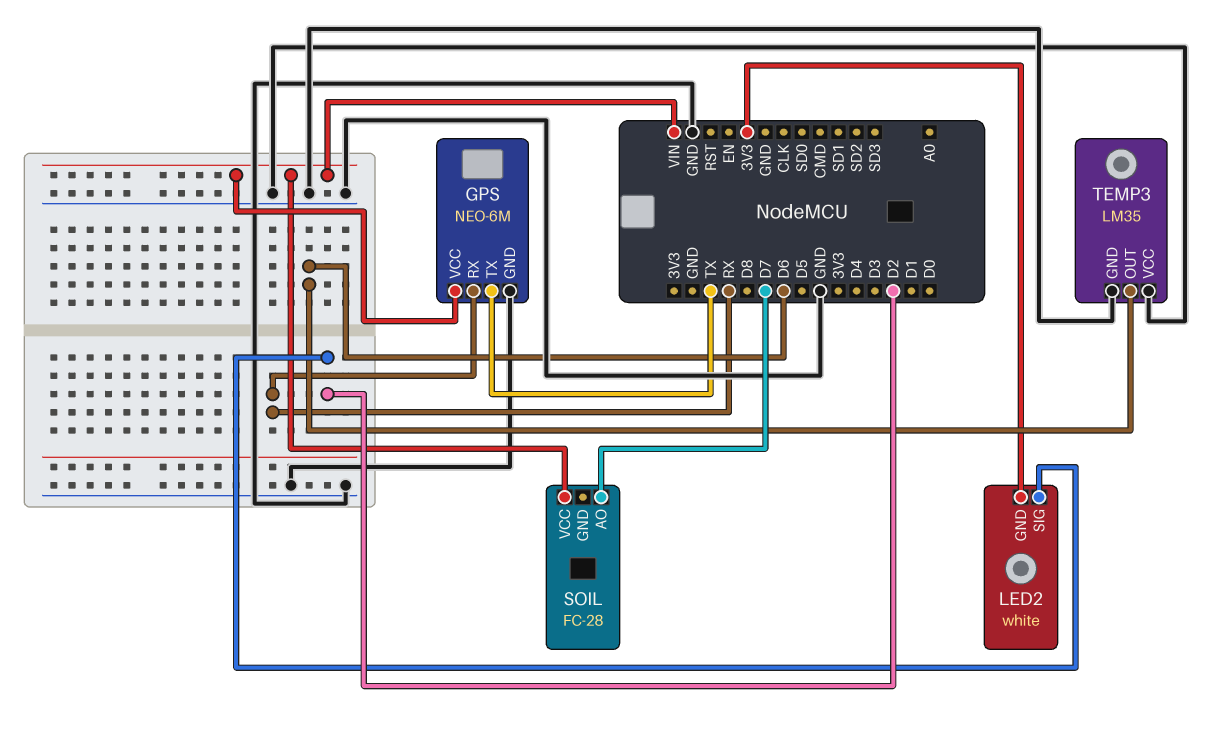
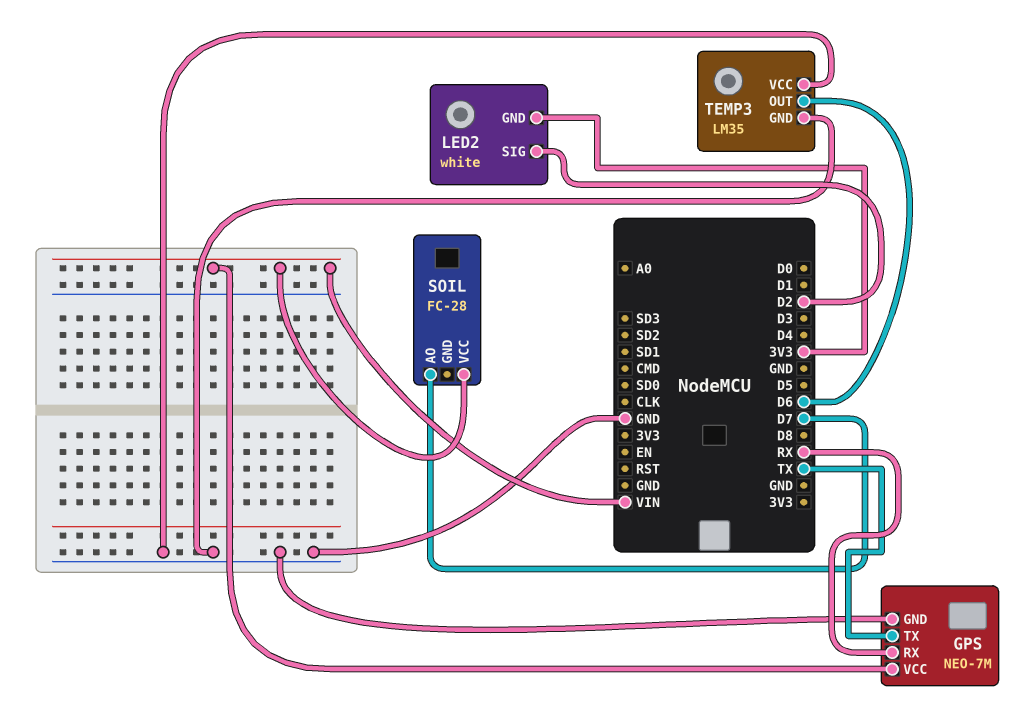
GPS: NEO-6M -> NEO-7M

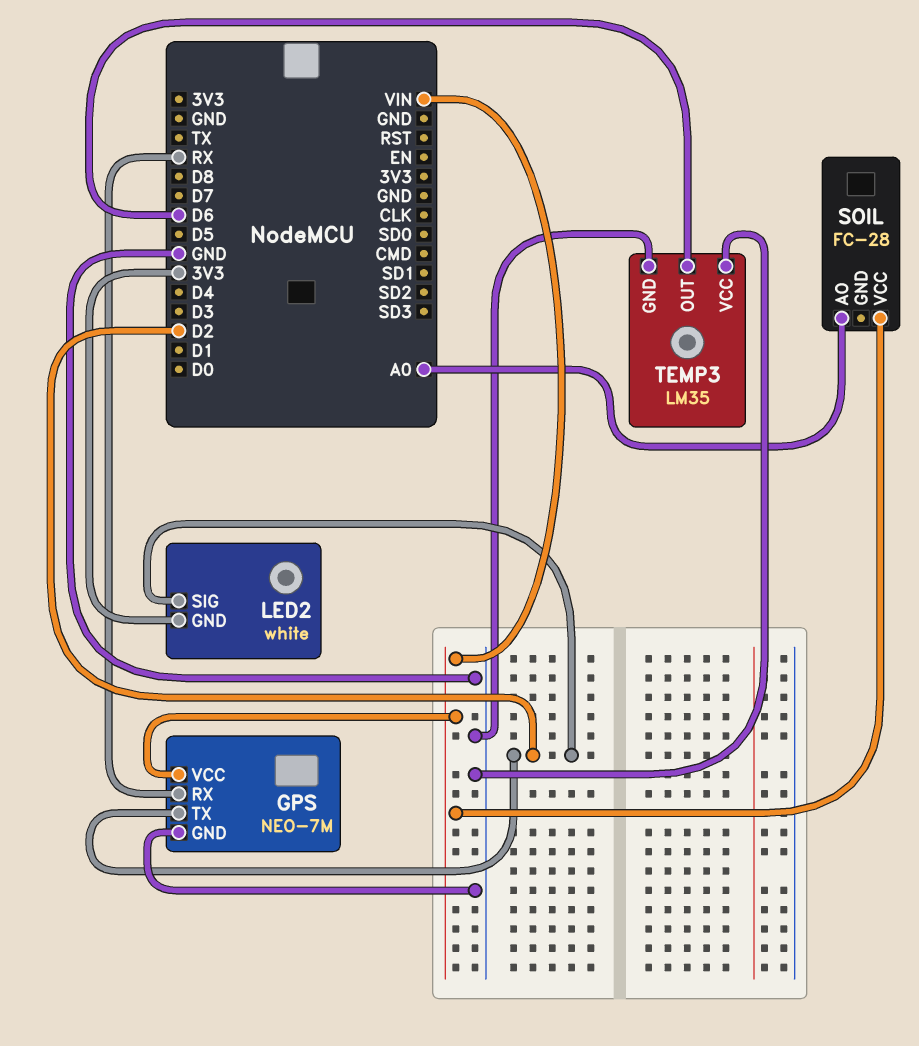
GPS pin TX: TX -> D2
SOIL pin AO: D7 -> A0

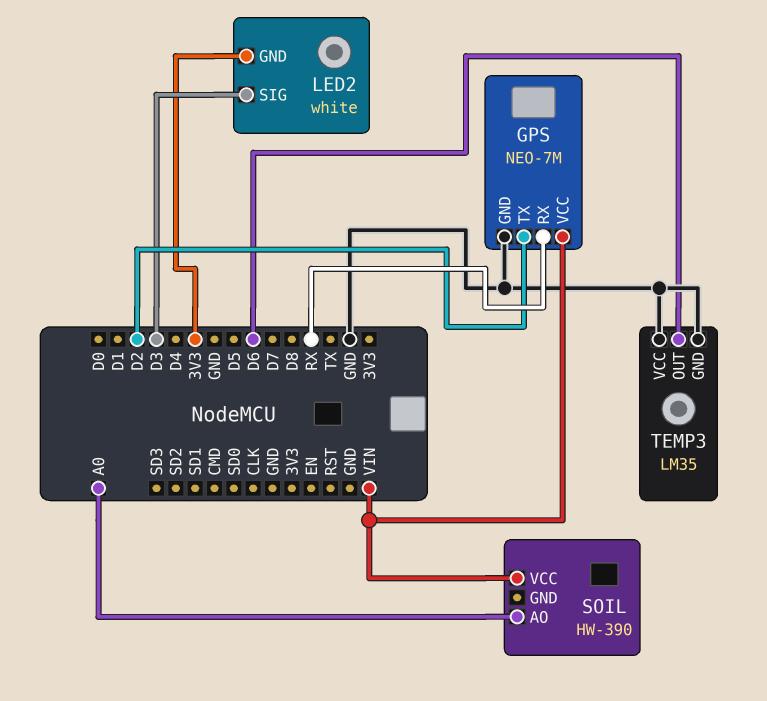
LED2 pin SIG: D2 -> D3
SOIL: FC-28 -> HW-390

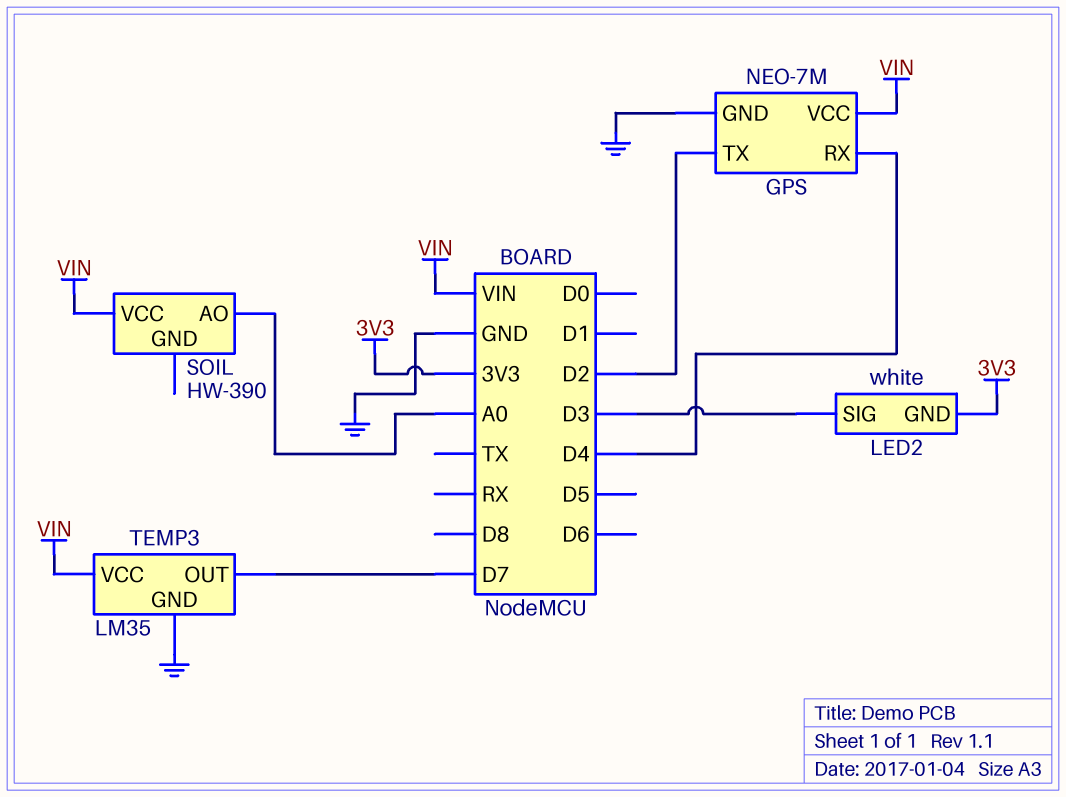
GPS pin RX: RX -> D4
TEMP3 pin OUT: D6 -> D7
TEMP3 pin VCC: GND -> VIN

